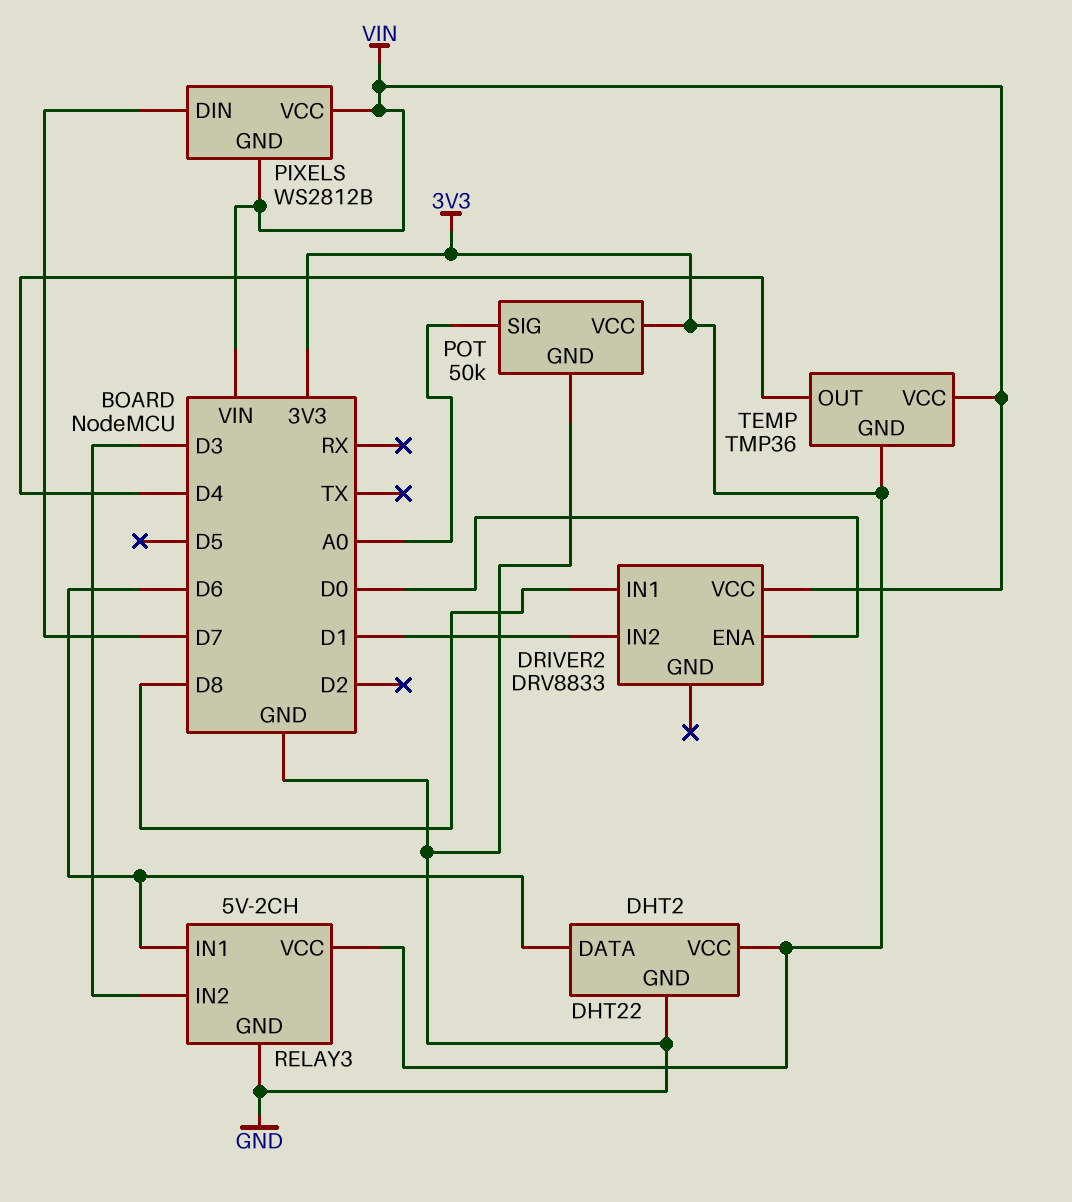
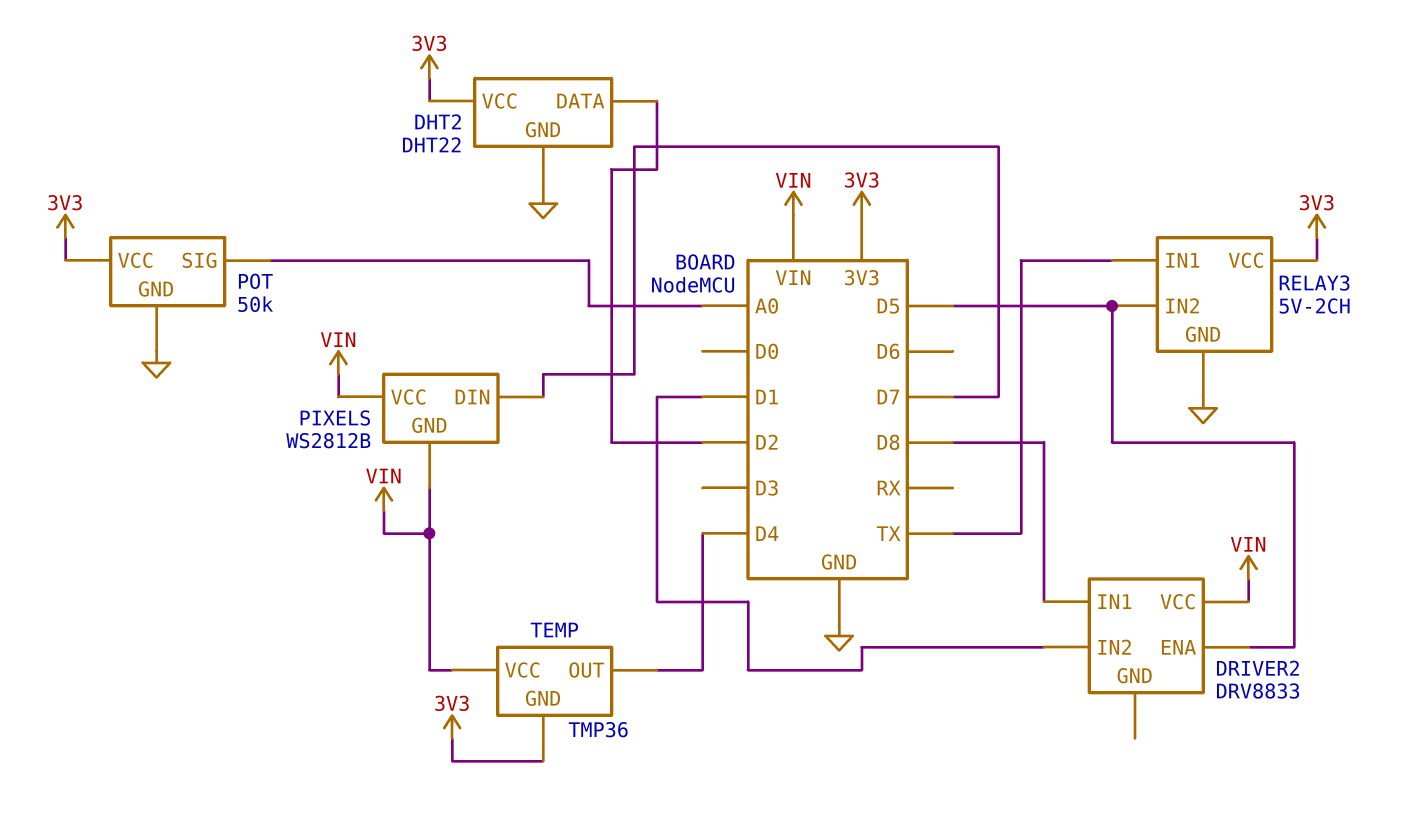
DHT2 pin DATA: D6 -> D2
DRIVER2 pin ENA: D0 -> D5
RELAY3 pin IN1: D6 -> TX
RELAY3 pin IN2: D3 -> D5

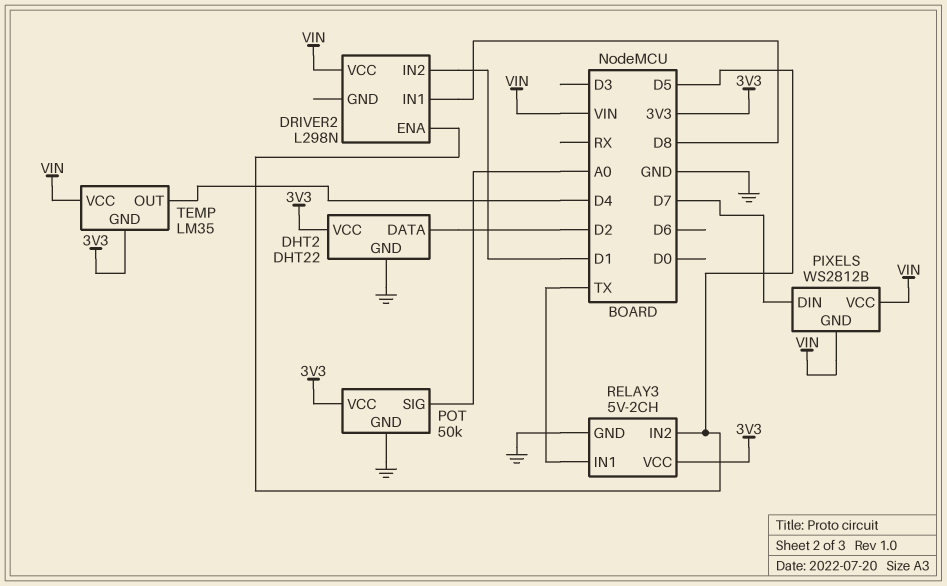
DRIVER2: DRV8833 -> L298N
TEMP: TMP36 -> LM35

